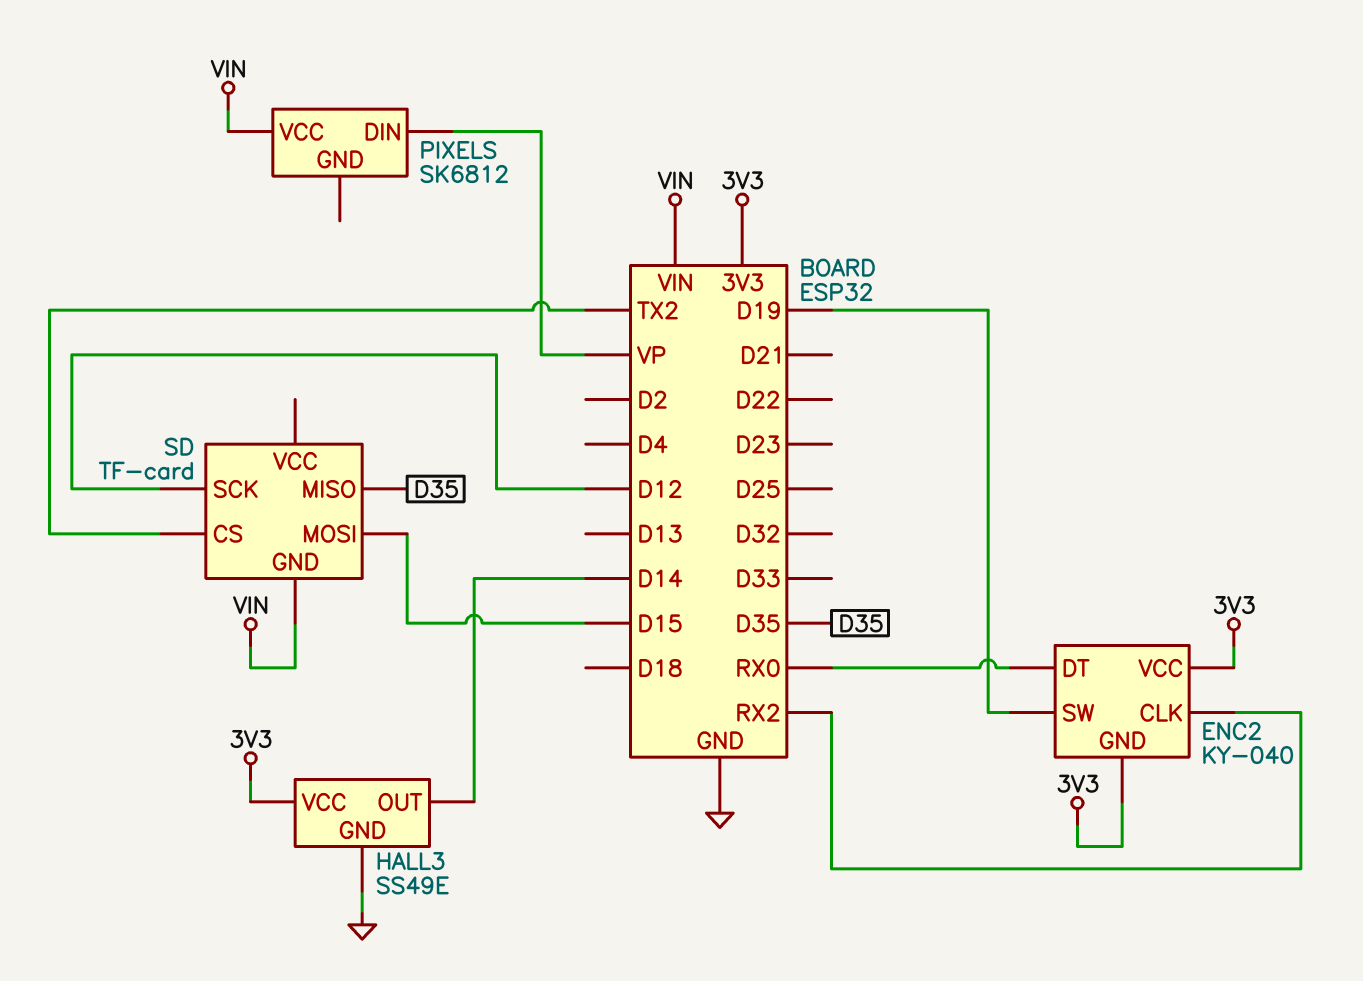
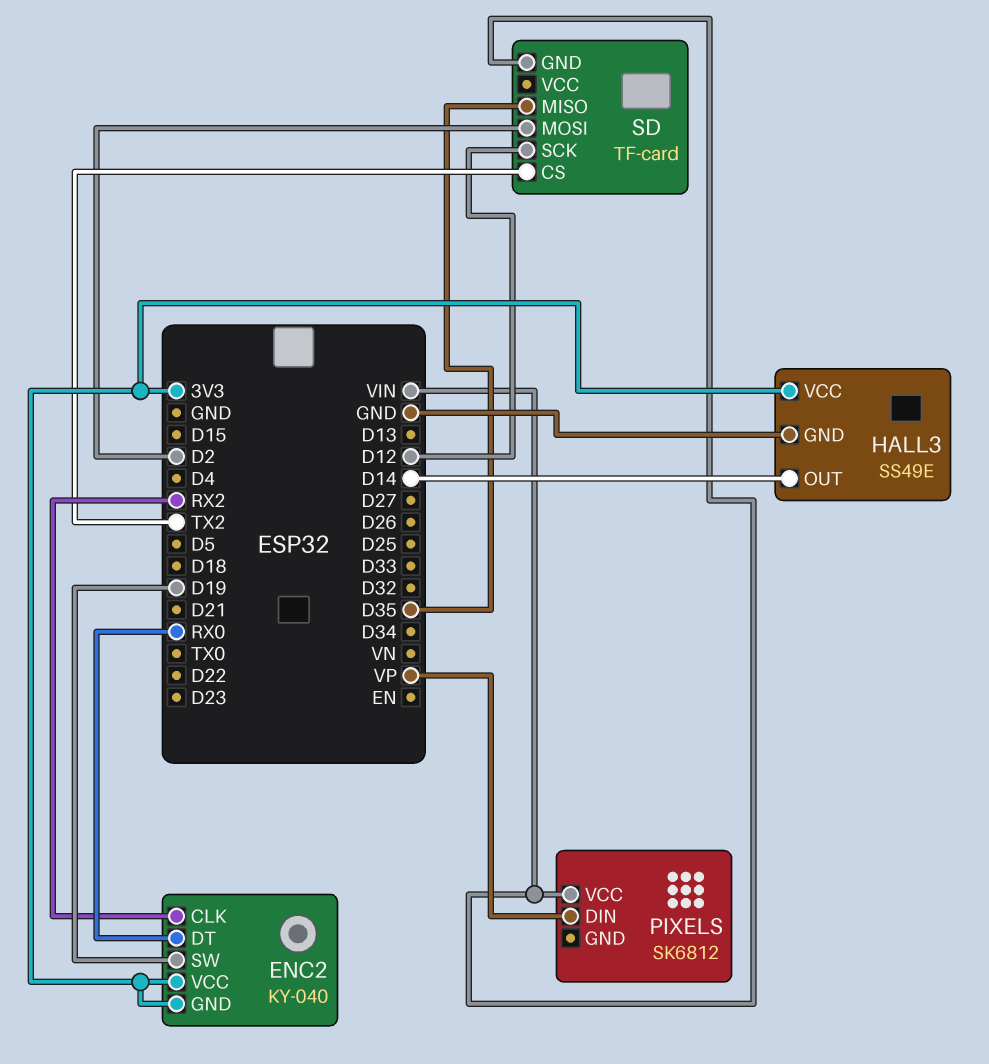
SD pin MOSI: D15 -> D2

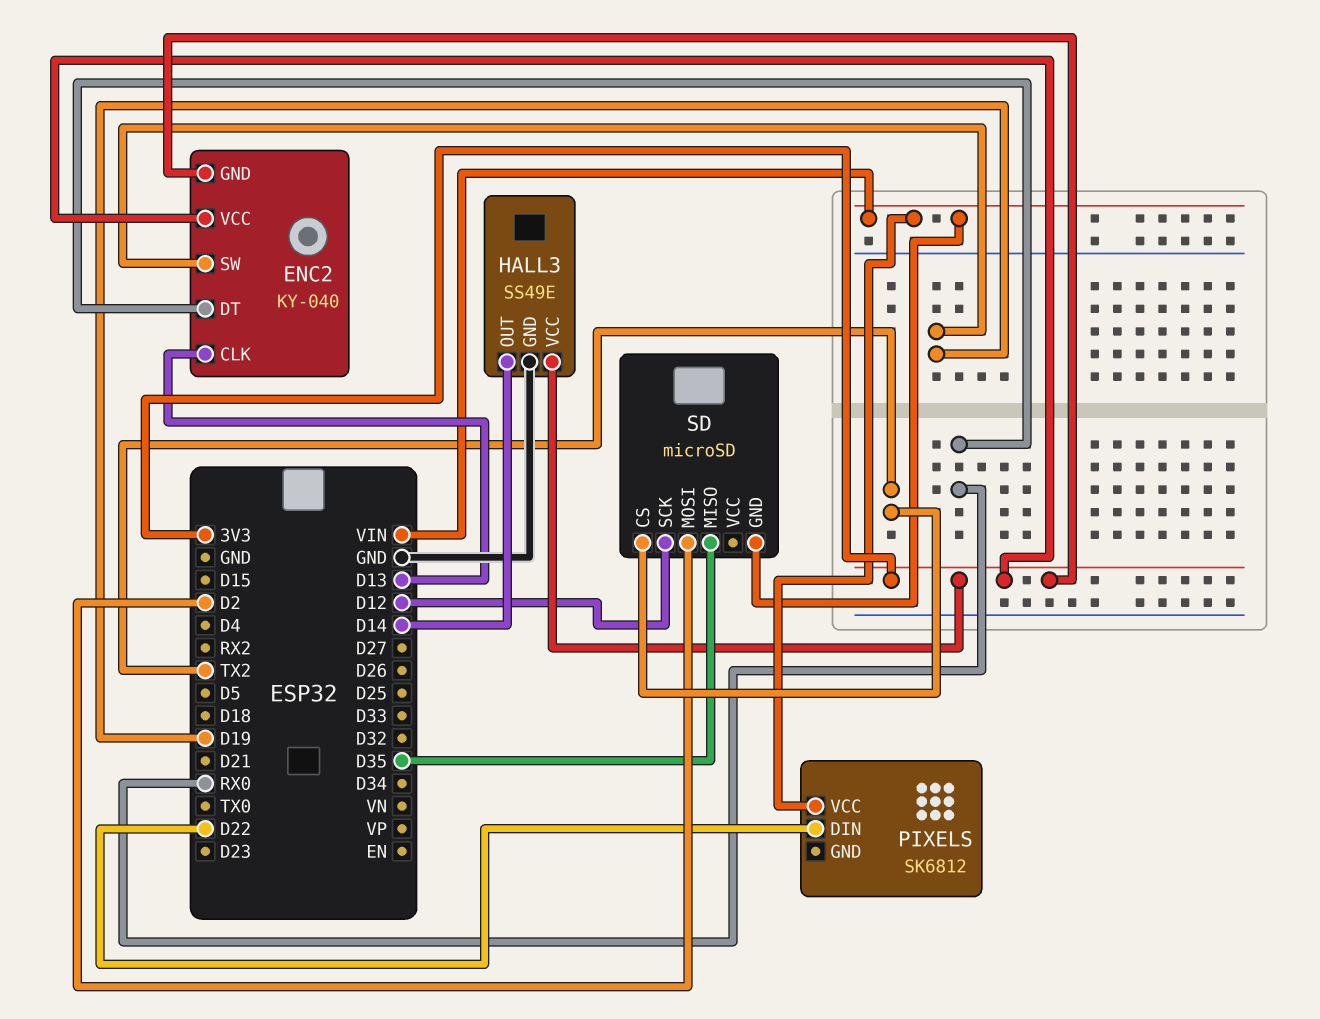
ENC2 pin CLK: RX2 -> D13
PIXELS pin DIN: VP -> D22
SD: TF-card -> microSD

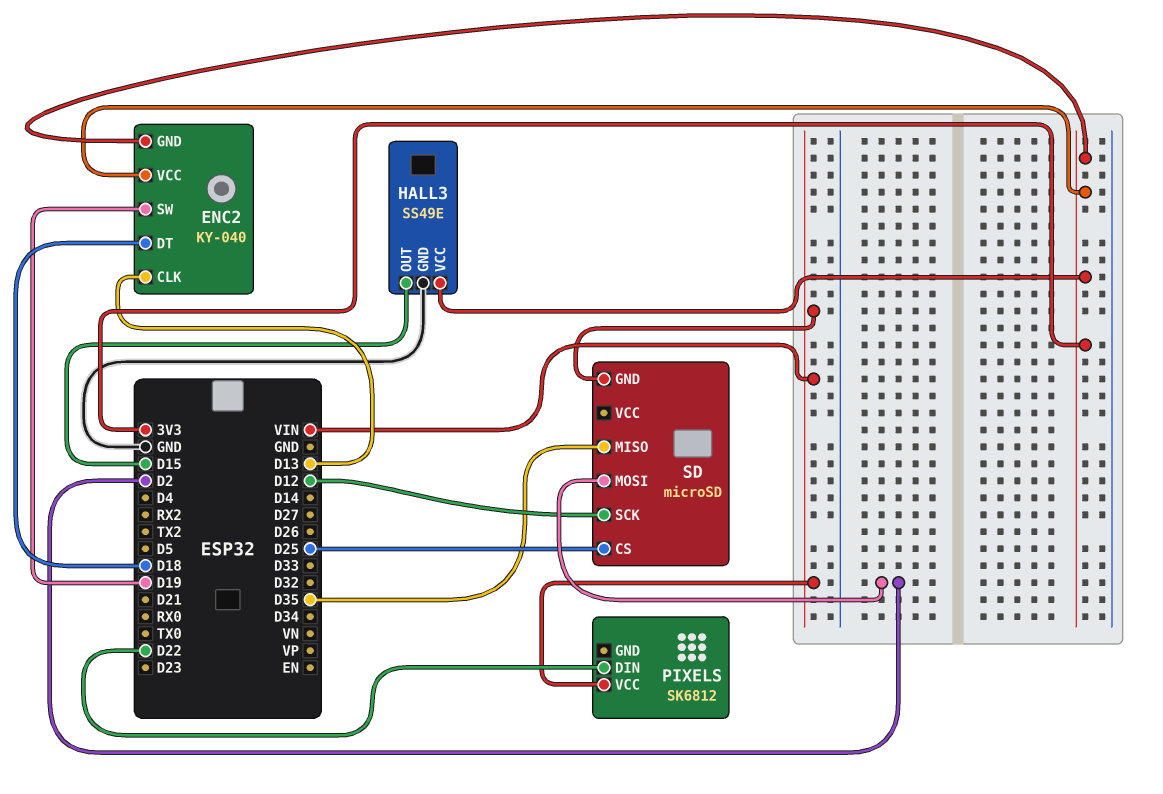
ENC2 pin DT: RX0 -> D18
HALL3 pin OUT: D14 -> D15
SD pin CS: TX2 -> D25

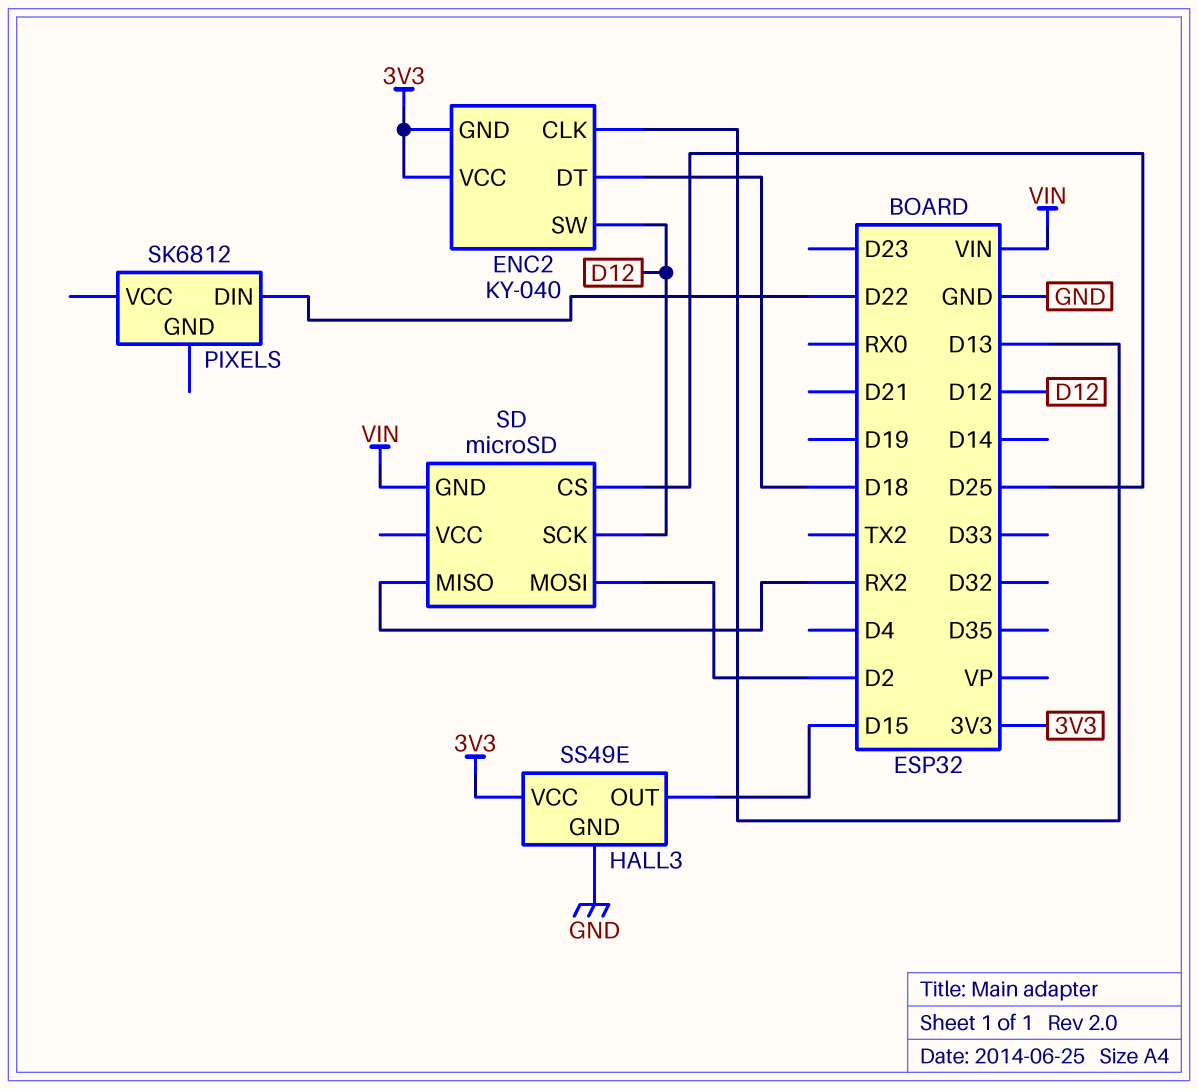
ENC2 pin SW: D19 -> D12
PIXELS pin VCC: VIN -> none
SD pin MISO: D35 -> RX2

